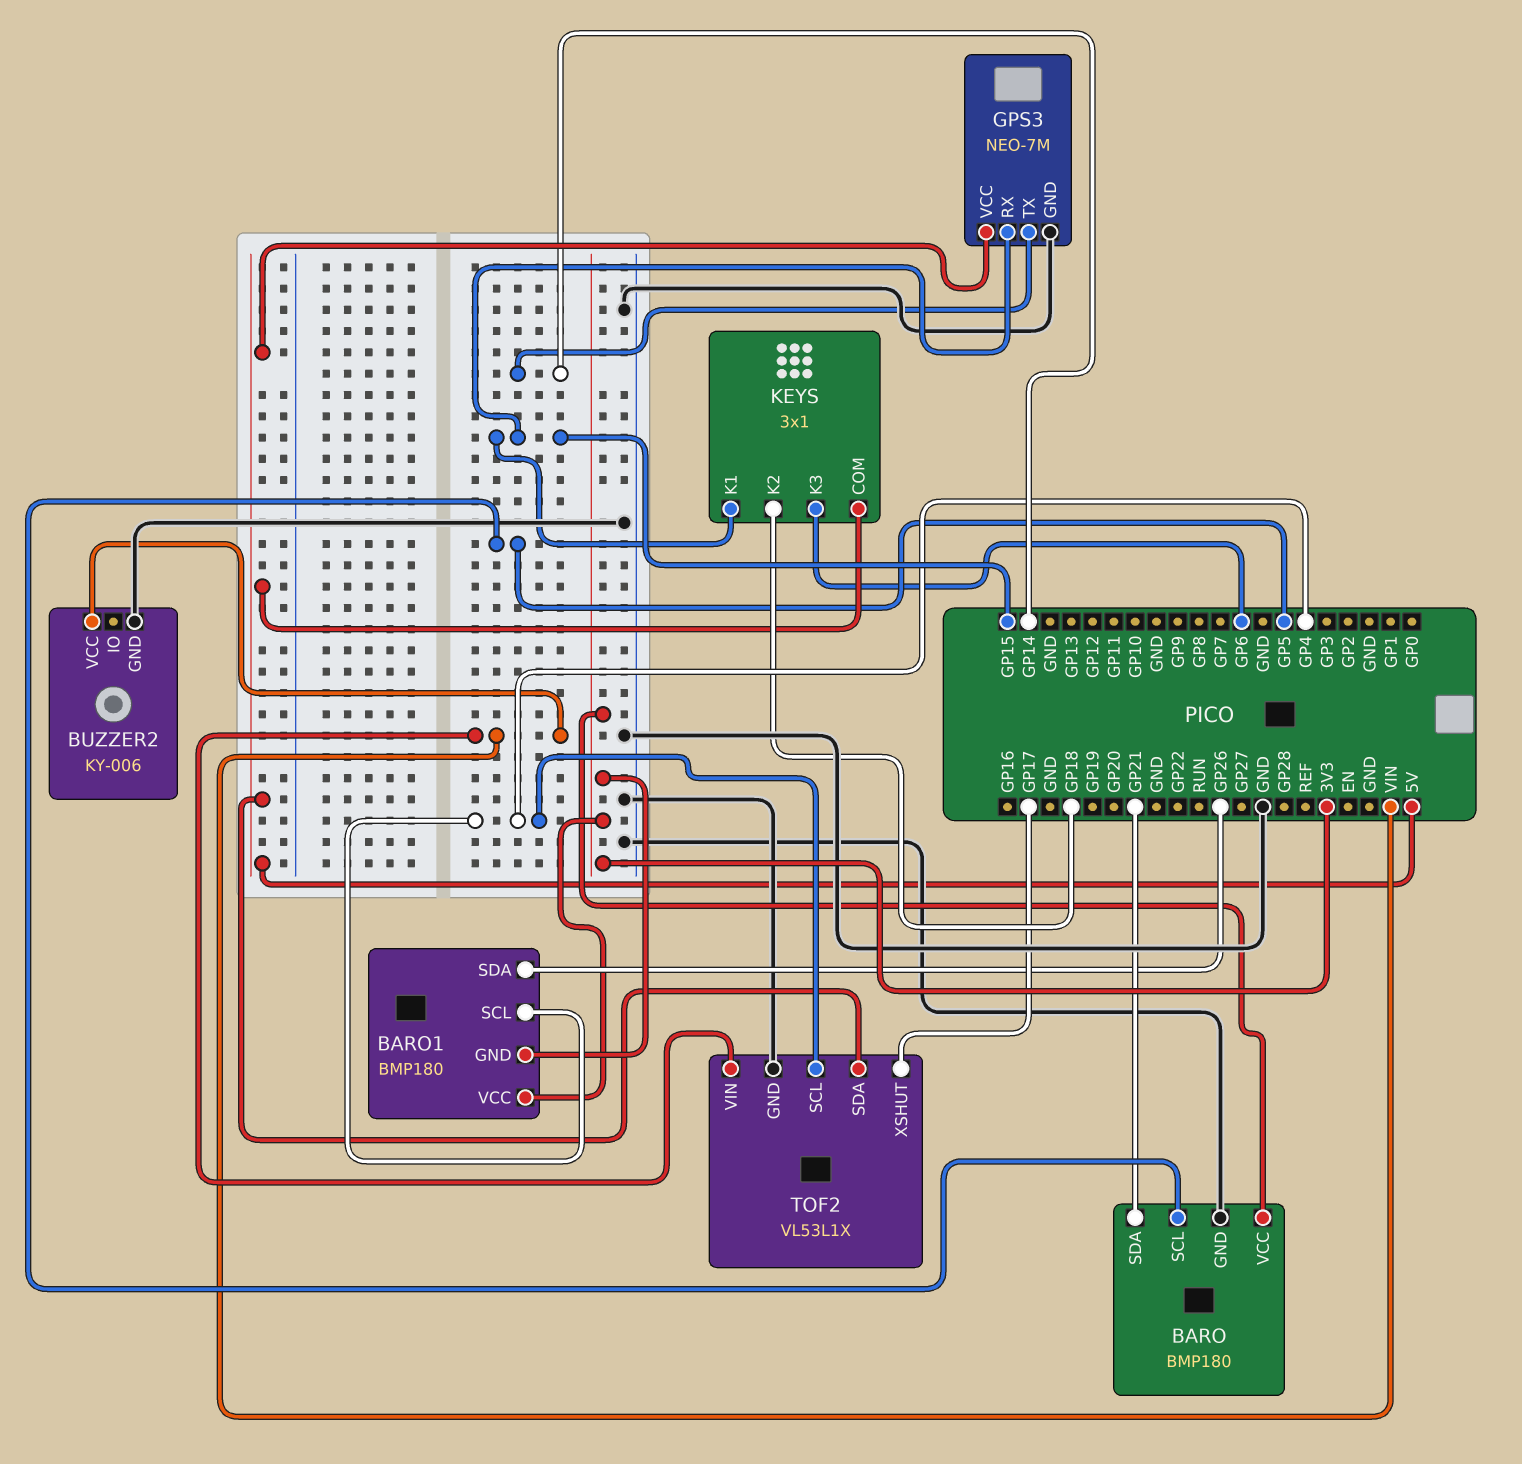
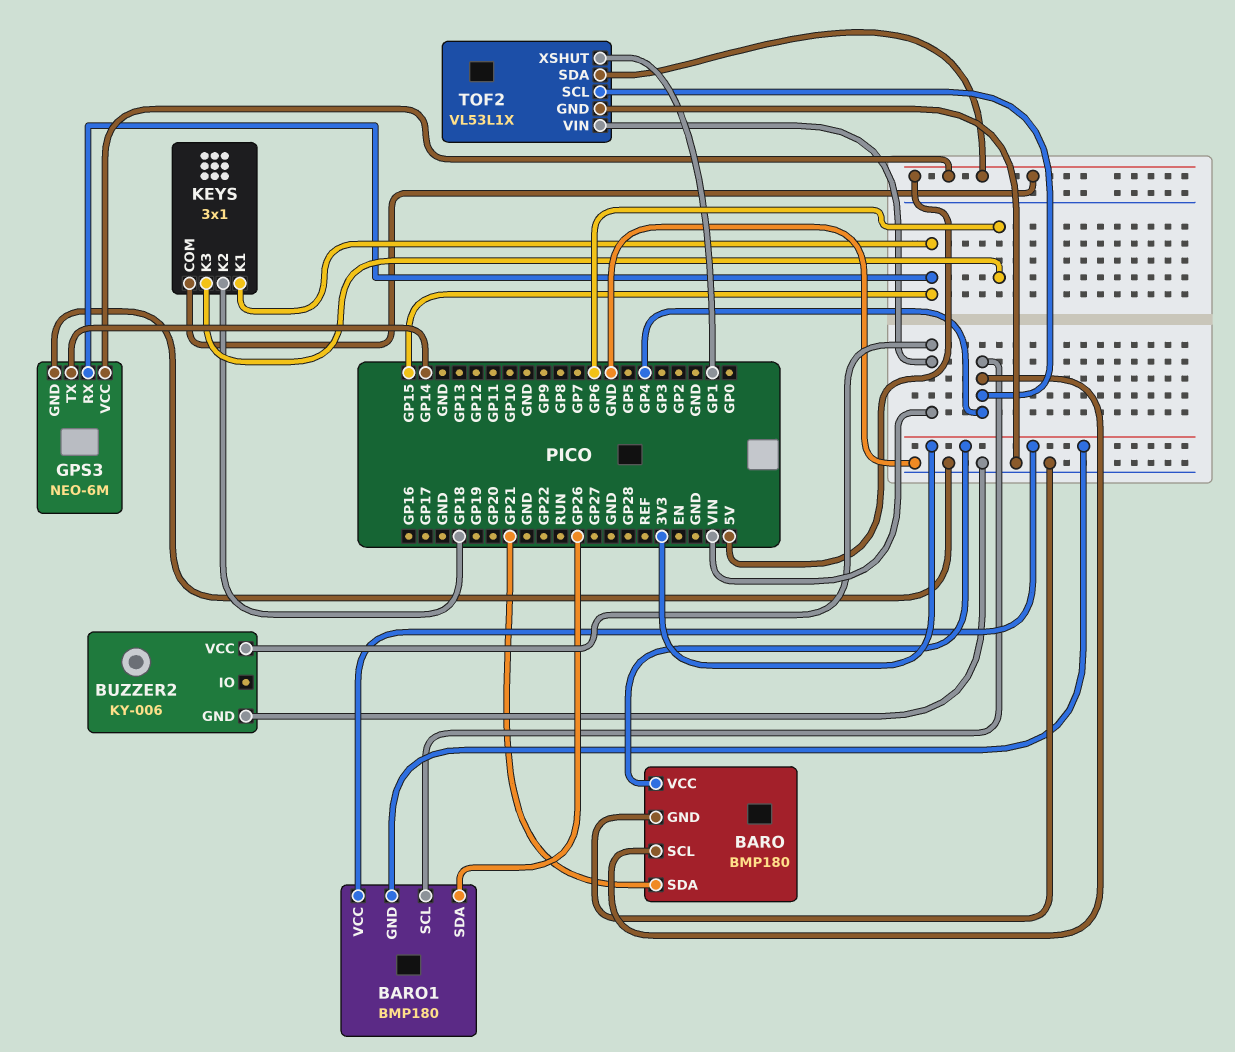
BARO pin SCL: GP5 -> GP4
GPS3: NEO-7M -> NEO-6M
TOF2 pin XSHUT: GP17 -> GP1

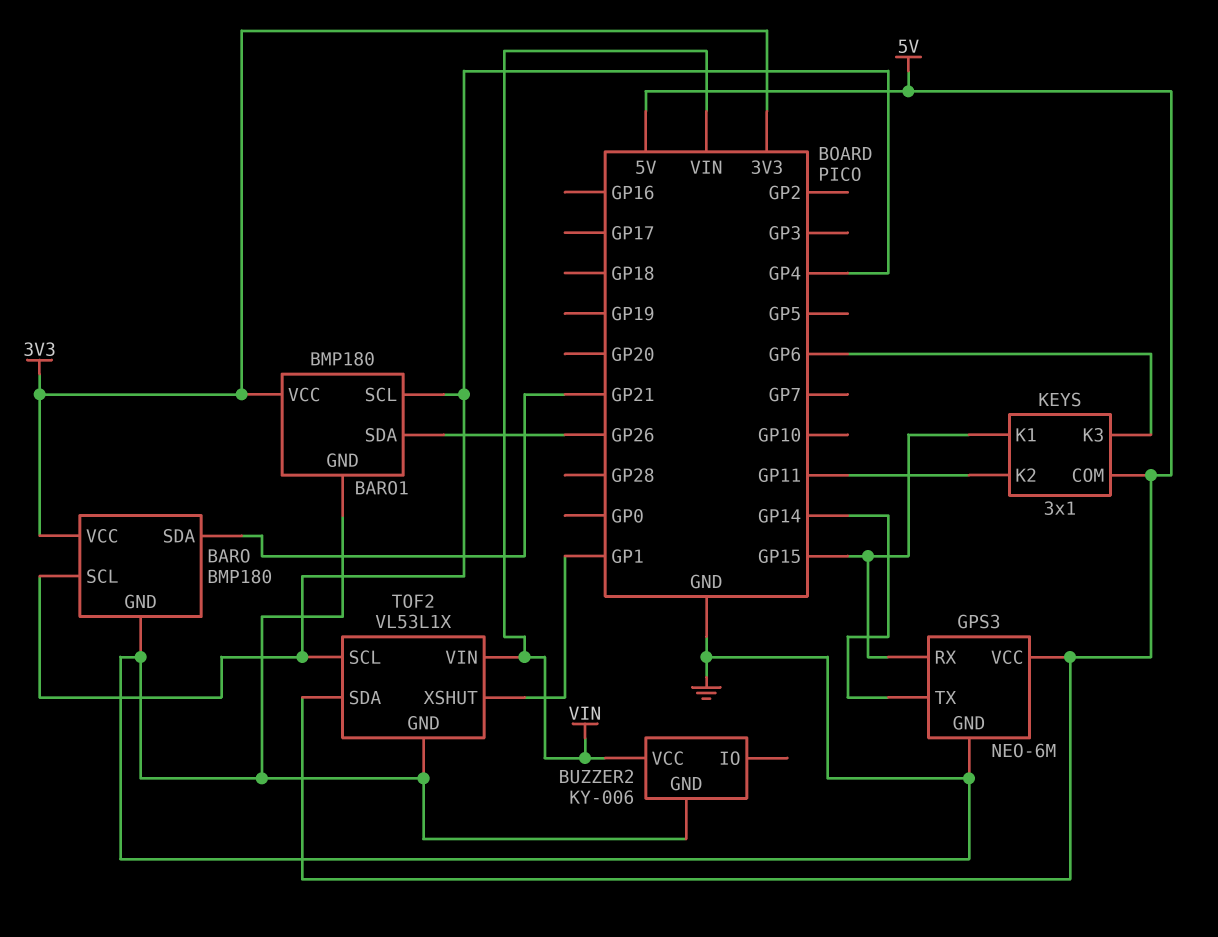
BARO1 pin GND: 3V3 -> GND
KEYS pin K2: GP18 -> GP11

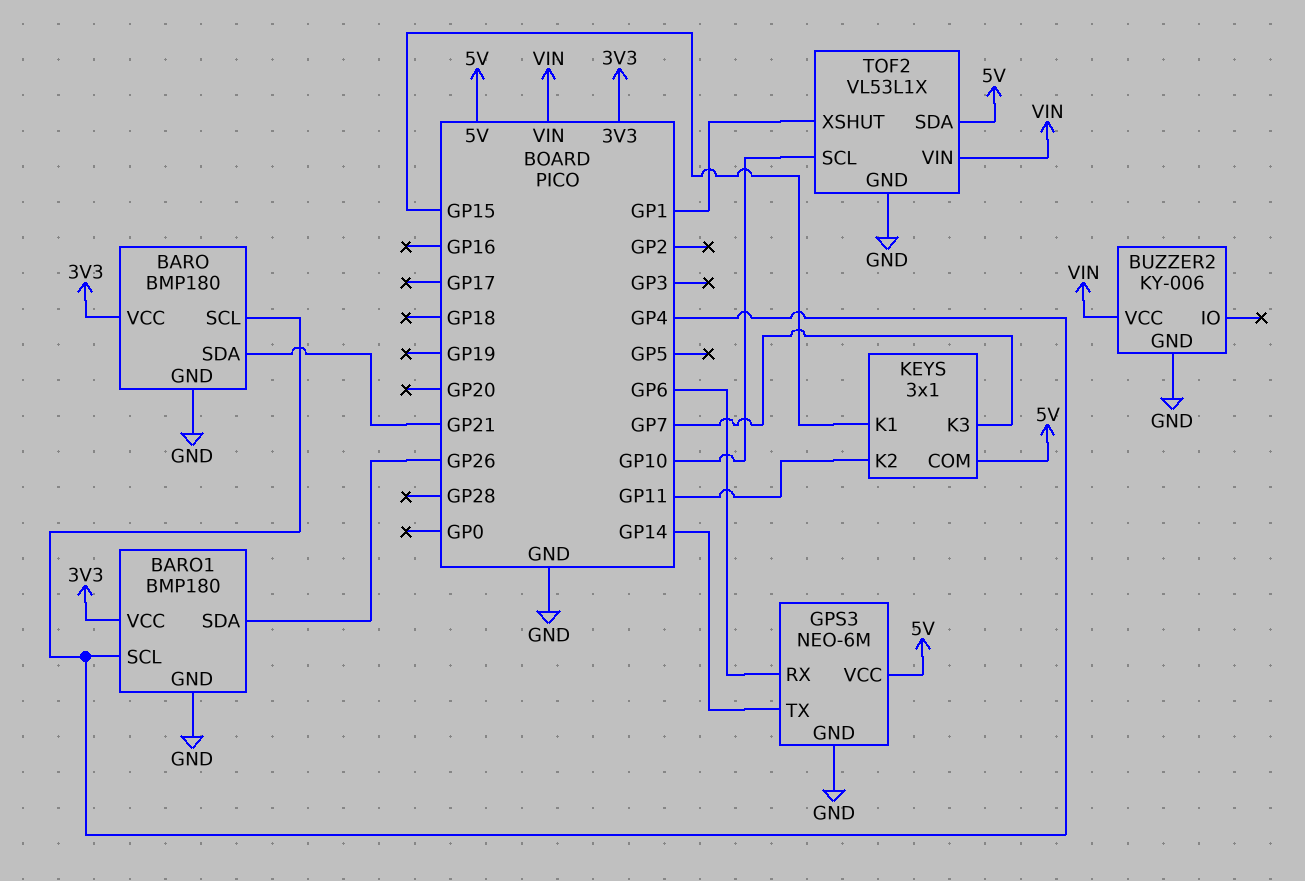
GPS3 pin RX: GP15 -> GP6
KEYS pin K3: GP6 -> GP7
TOF2 pin SCL: GP4 -> GP10

